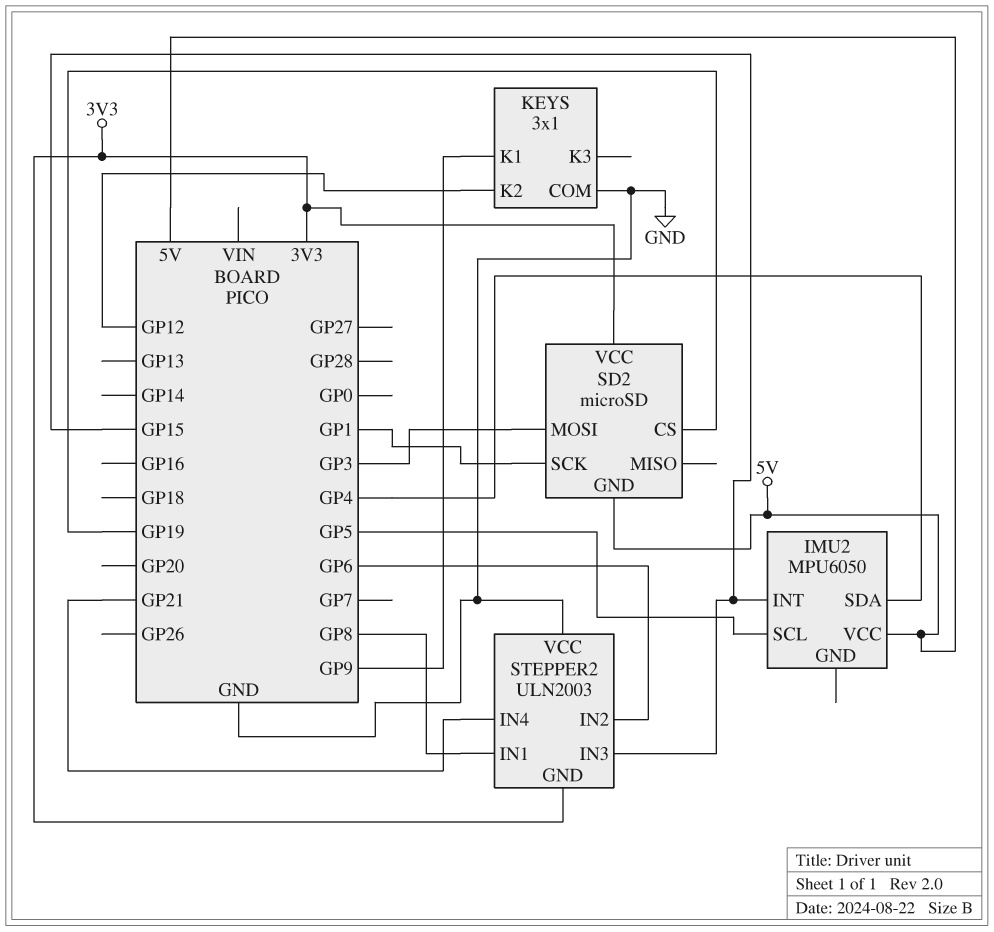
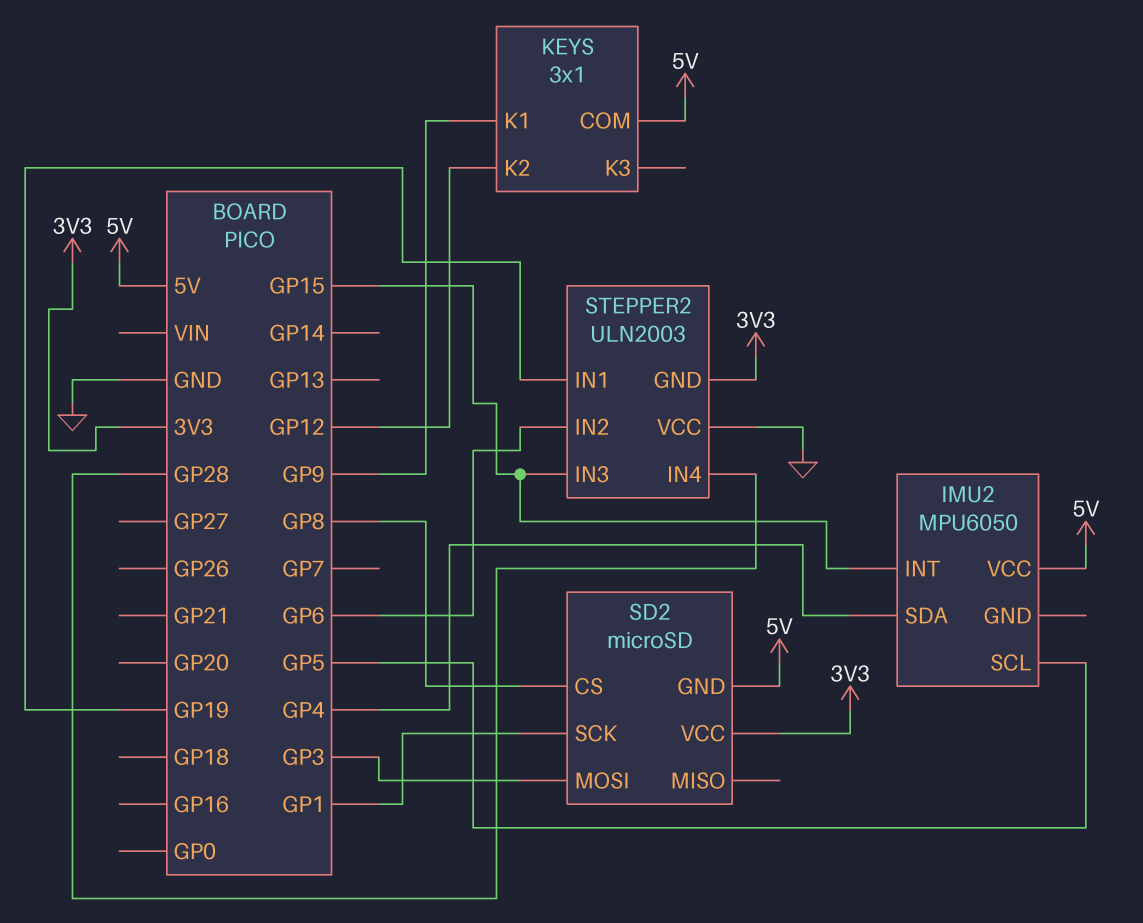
KEYS pin COM: GND -> 5V
SD2 pin CS: GP19 -> GP8
STEPPER2 pin IN1: GP8 -> GP19
STEPPER2 pin IN4: GP21 -> GP28

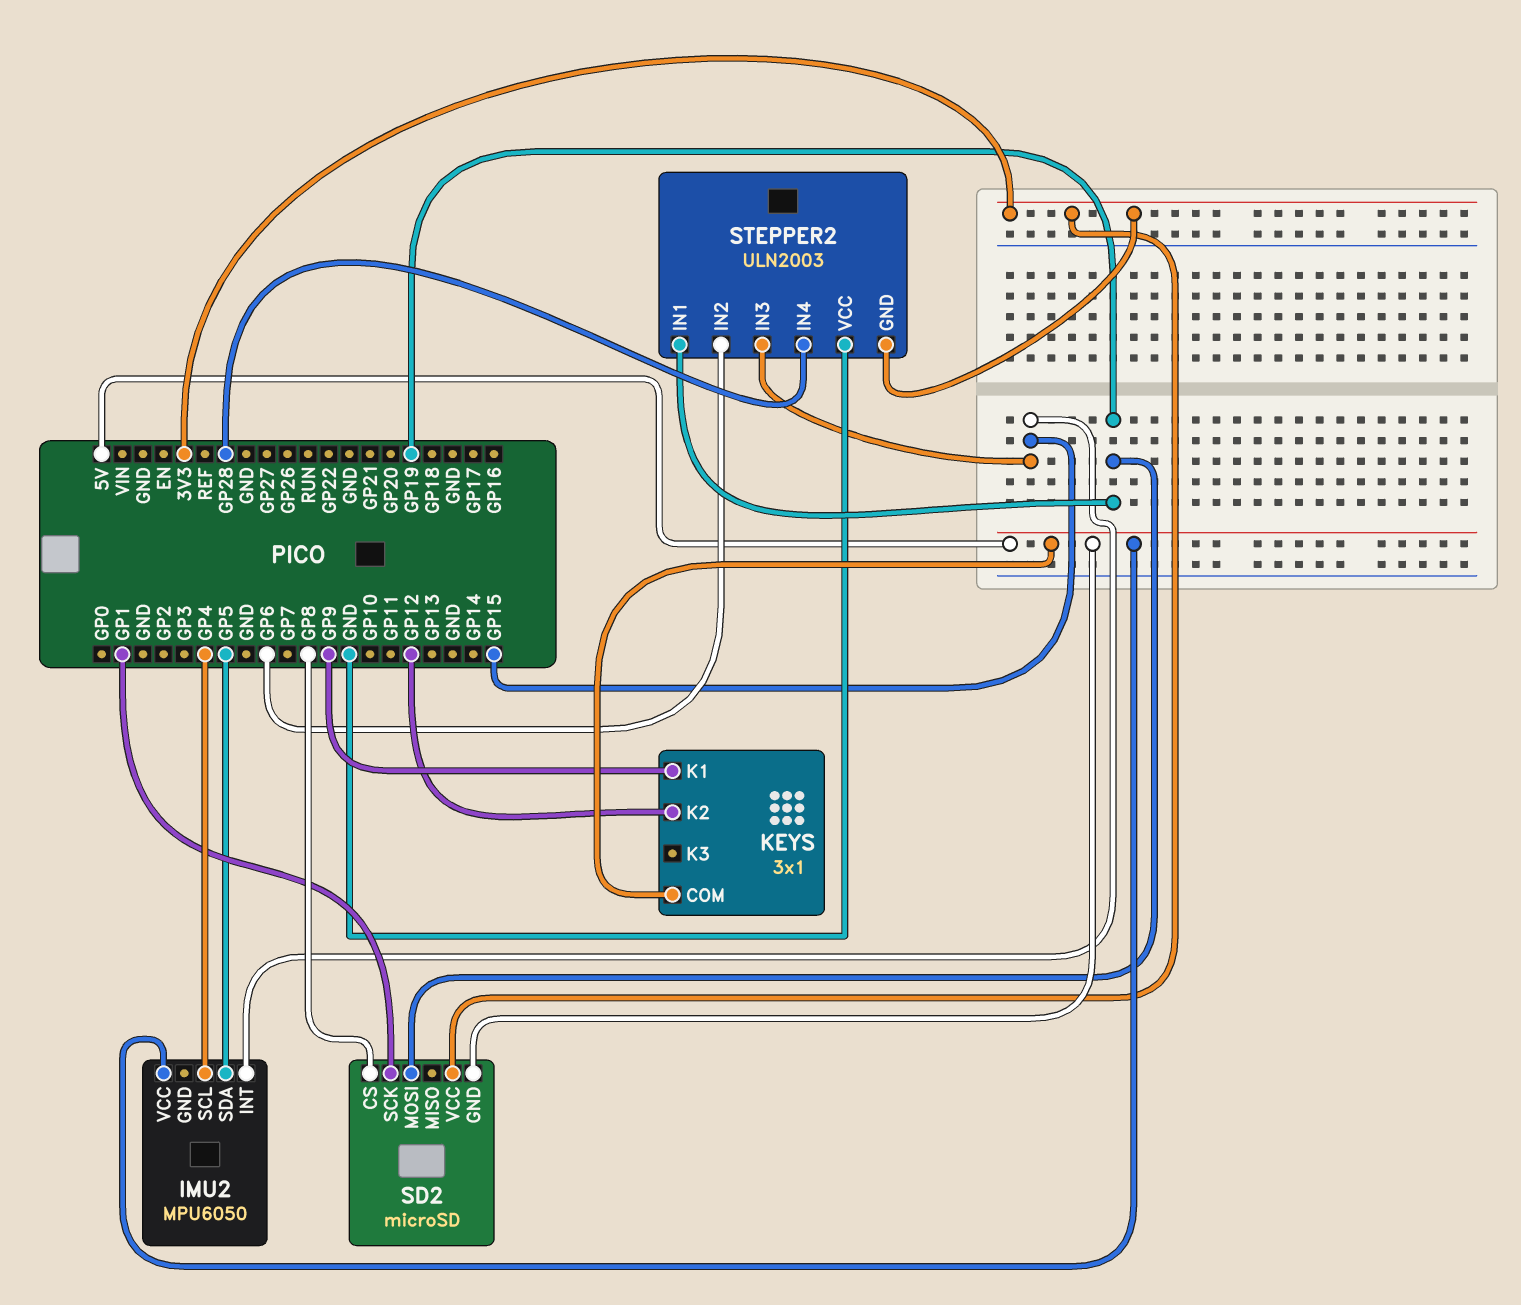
IMU2 pin SCL: GP5 -> GP4
IMU2 pin SDA: GP4 -> GP5
SD2 pin MOSI: GP3 -> GP19

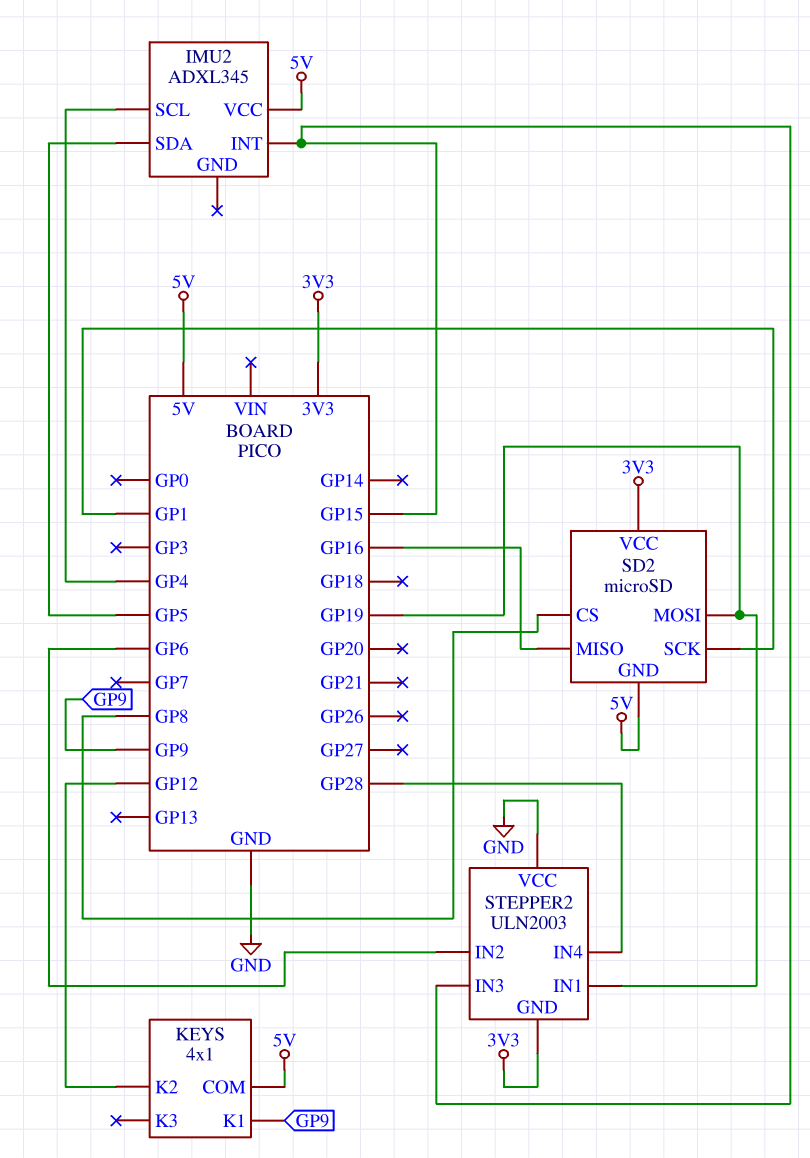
IMU2: MPU6050 -> ADXL345
KEYS: 3x1 -> 4x1
SD2 pin MISO: none -> GP16

